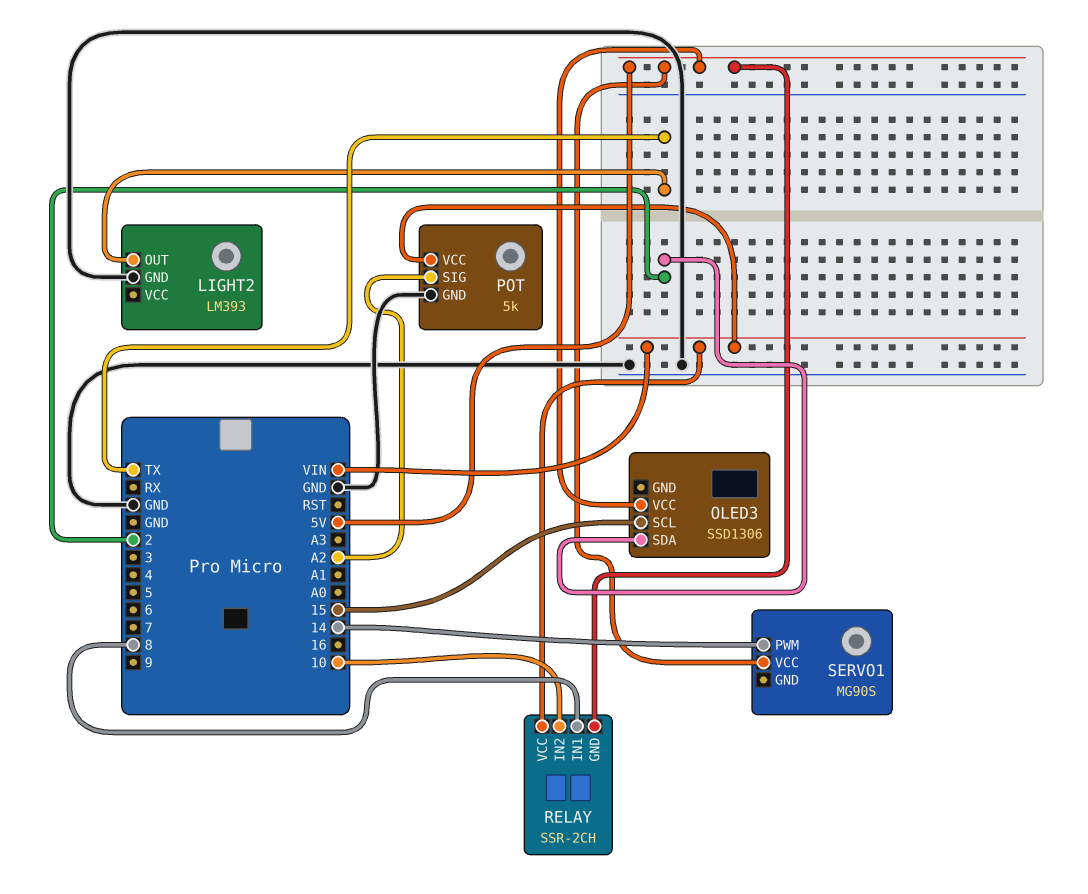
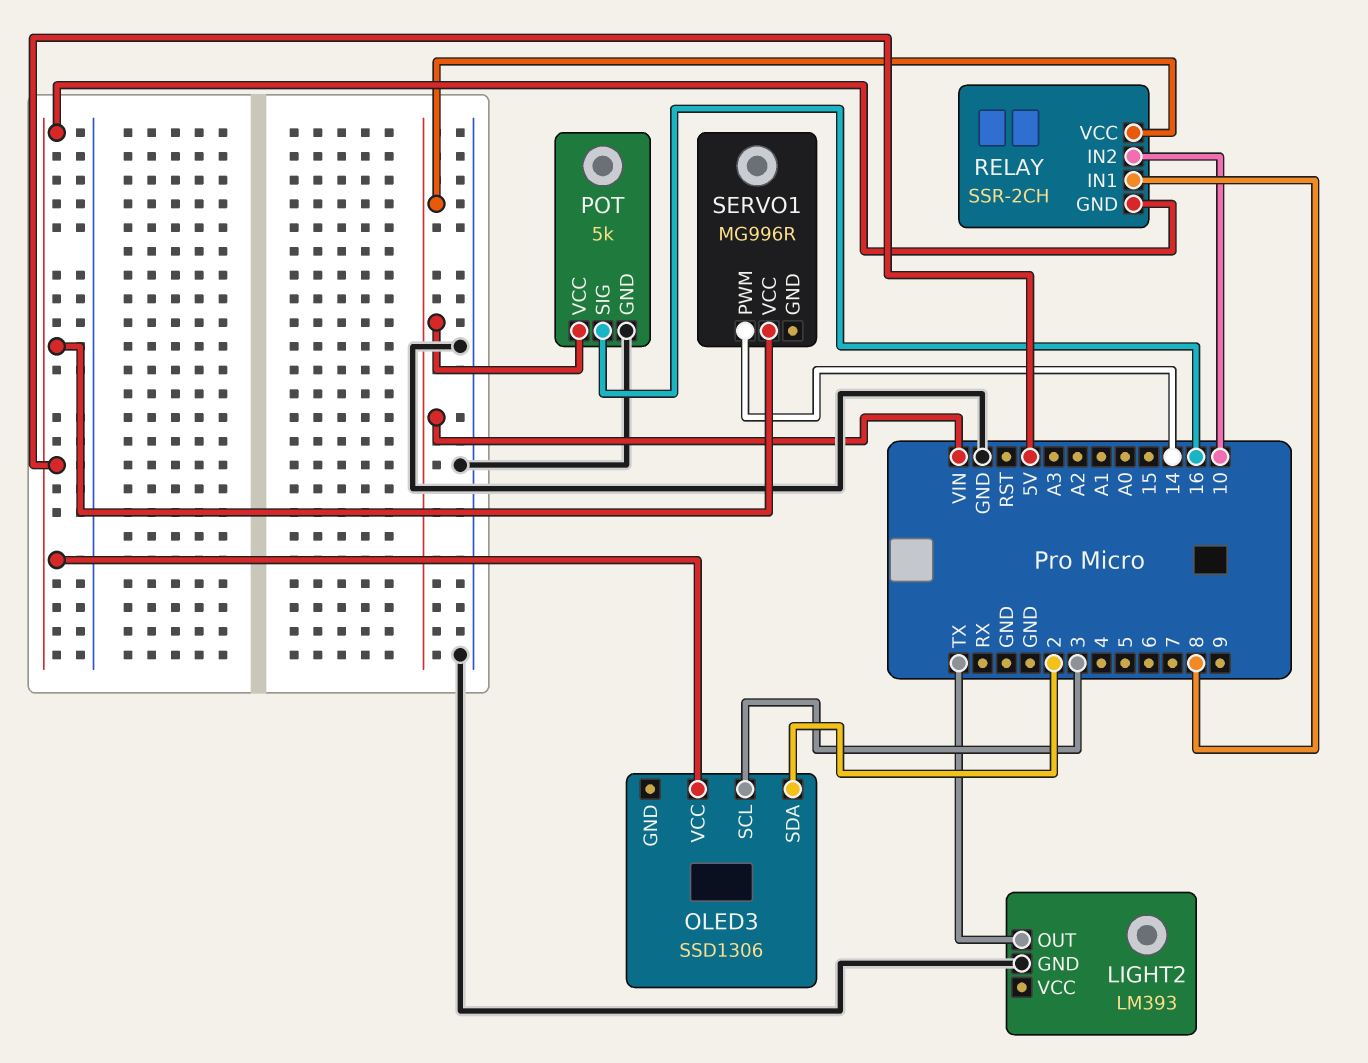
OLED3 pin SCL: 15 -> 3
POT pin SIG: A2 -> 16
SERVO1: MG90S -> MG996R

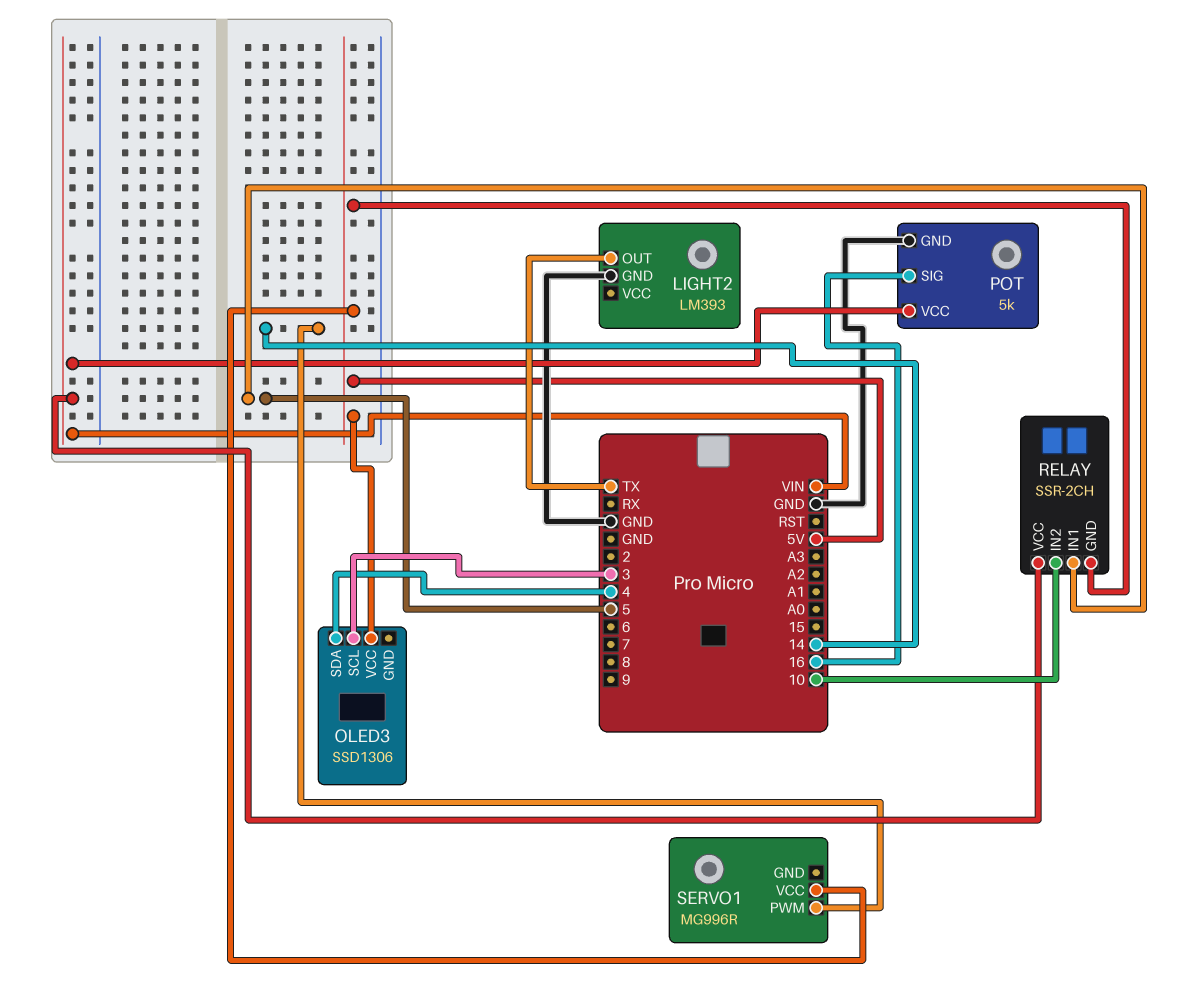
OLED3 pin SDA: 2 -> 4
RELAY pin IN1: 8 -> 5

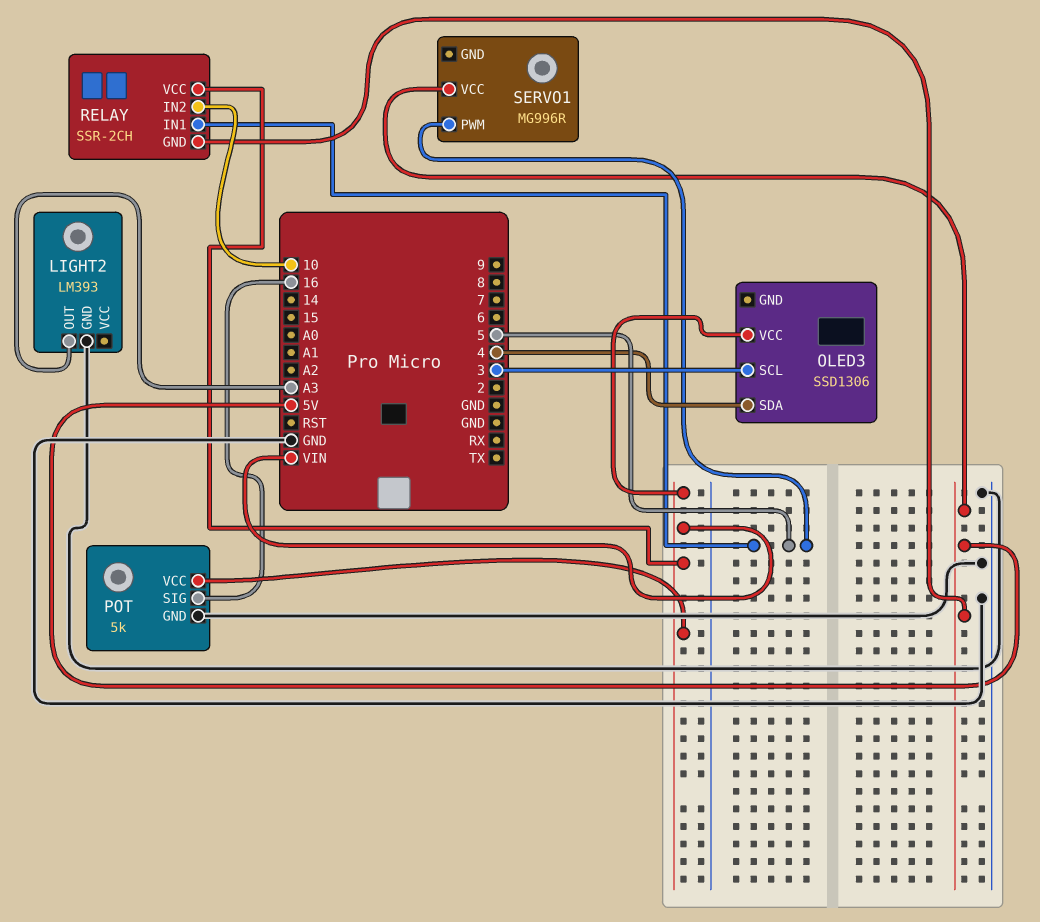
LIGHT2 pin OUT: TX -> A3
OLED3 pin VCC: 5V -> VIN
SERVO1 pin PWM: 14 -> 5

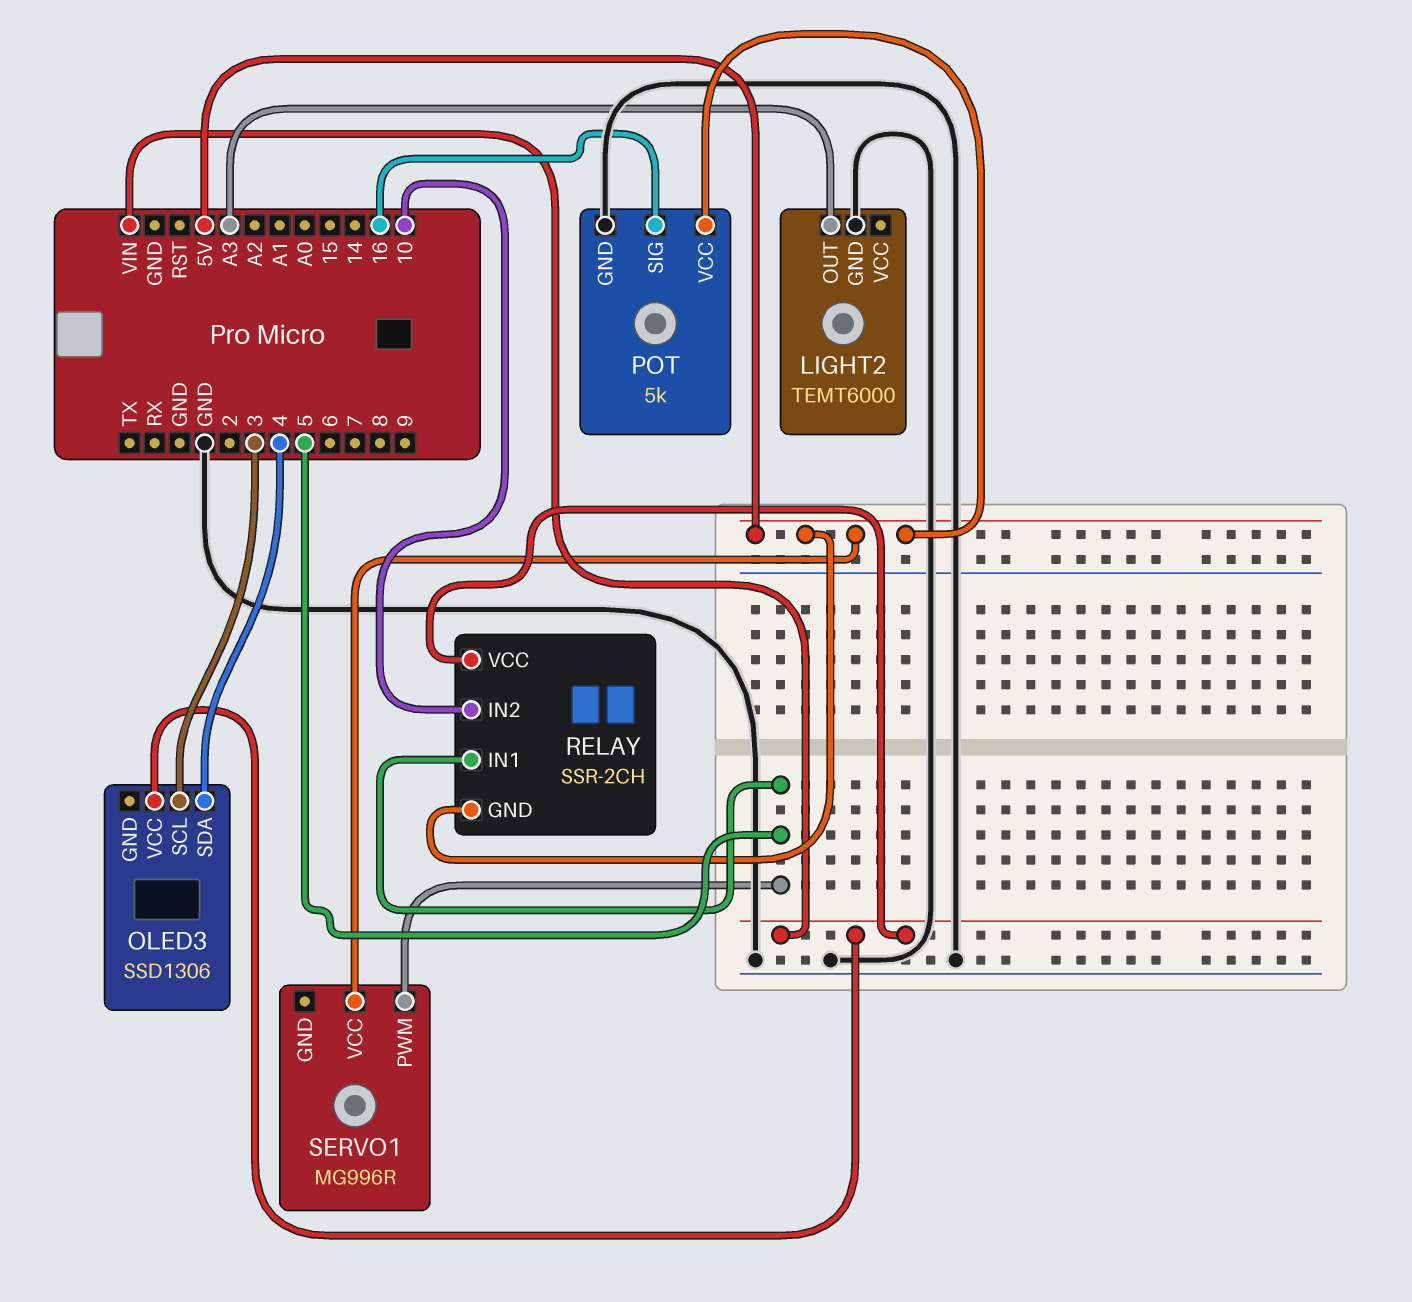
LIGHT2: LM393 -> TEMT6000
POT pin VCC: VIN -> 5V

